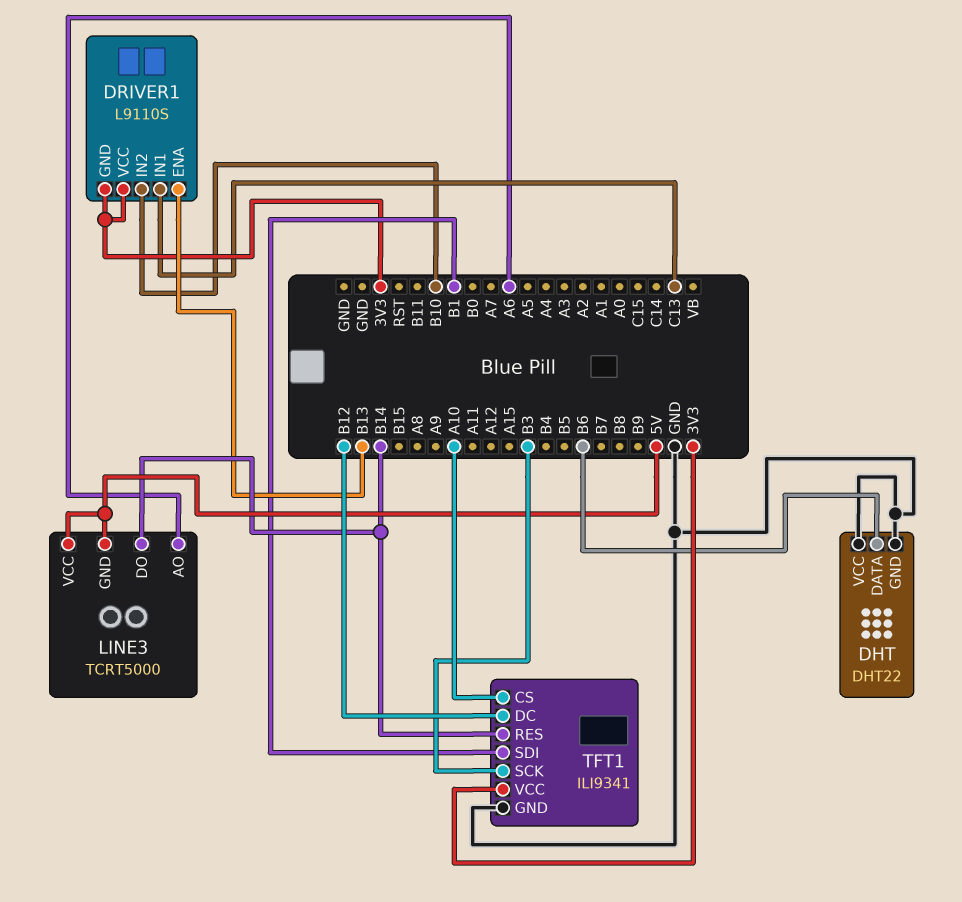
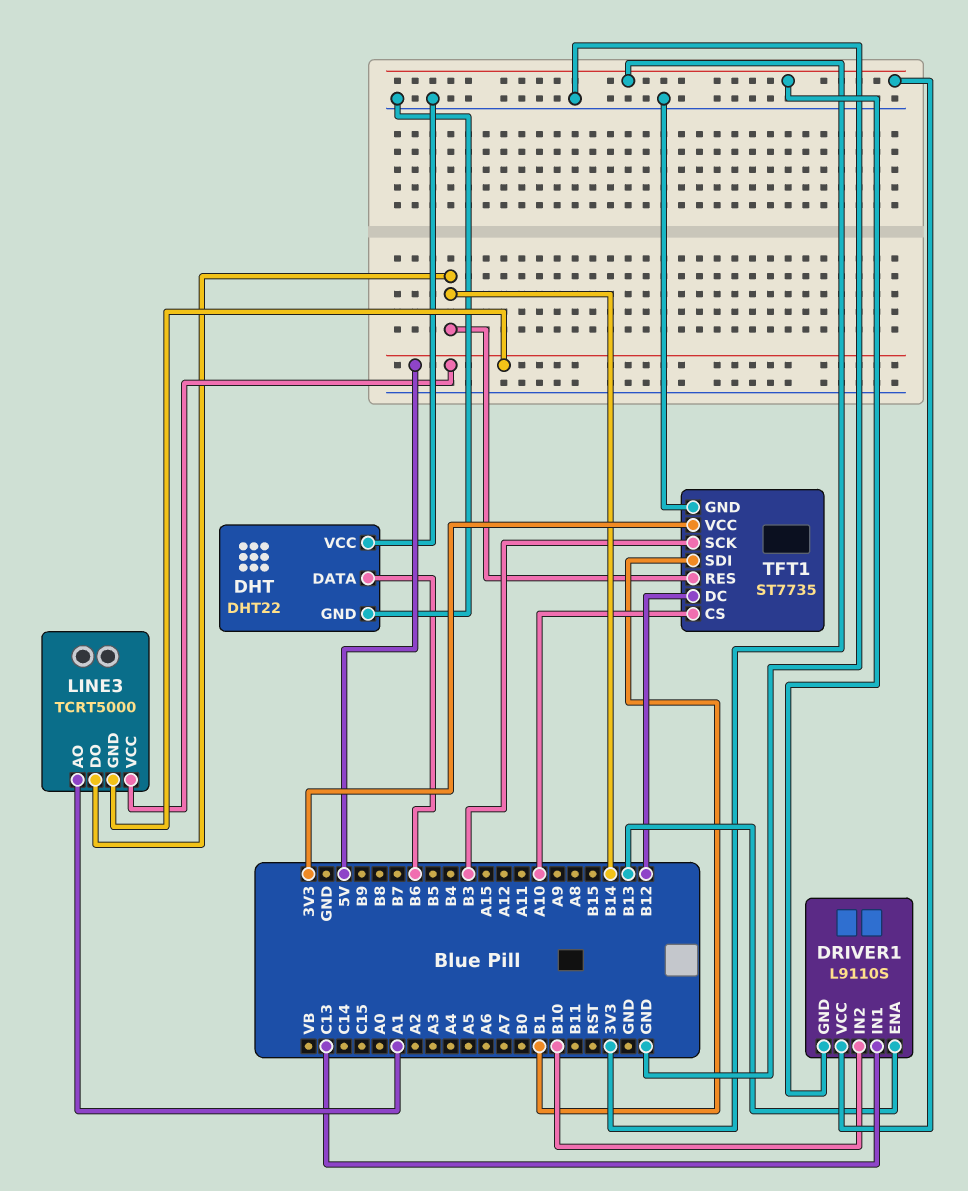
LINE3 pin AO: A6 -> A1
TFT1: ILI9341 -> ST7735

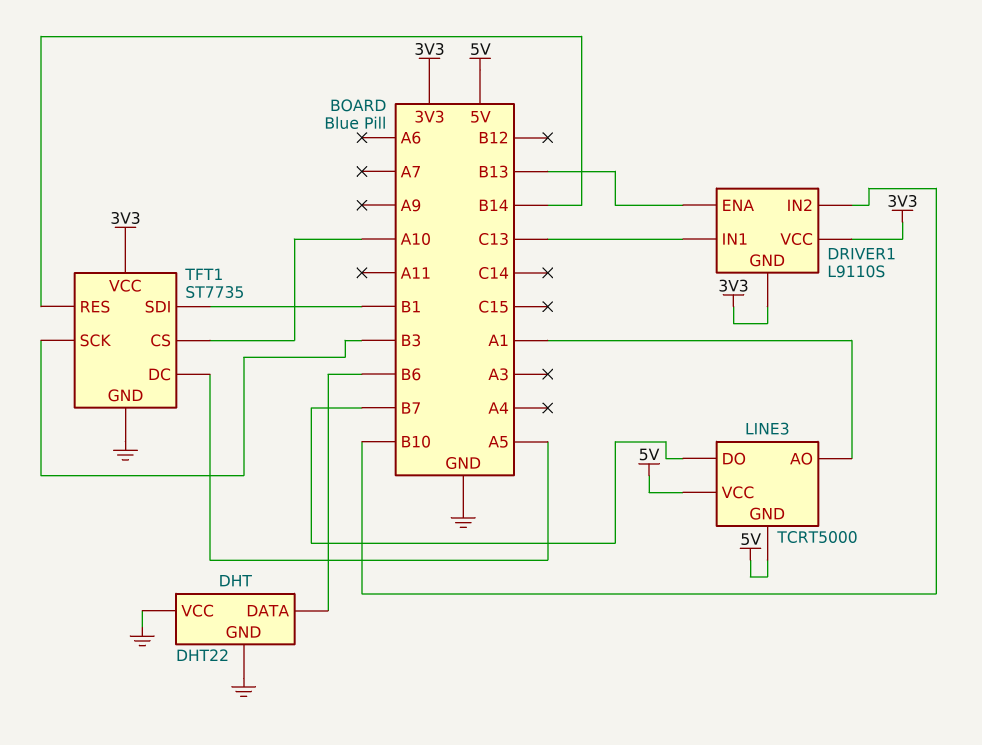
LINE3 pin DO: B14 -> B7
TFT1 pin DC: B12 -> A5

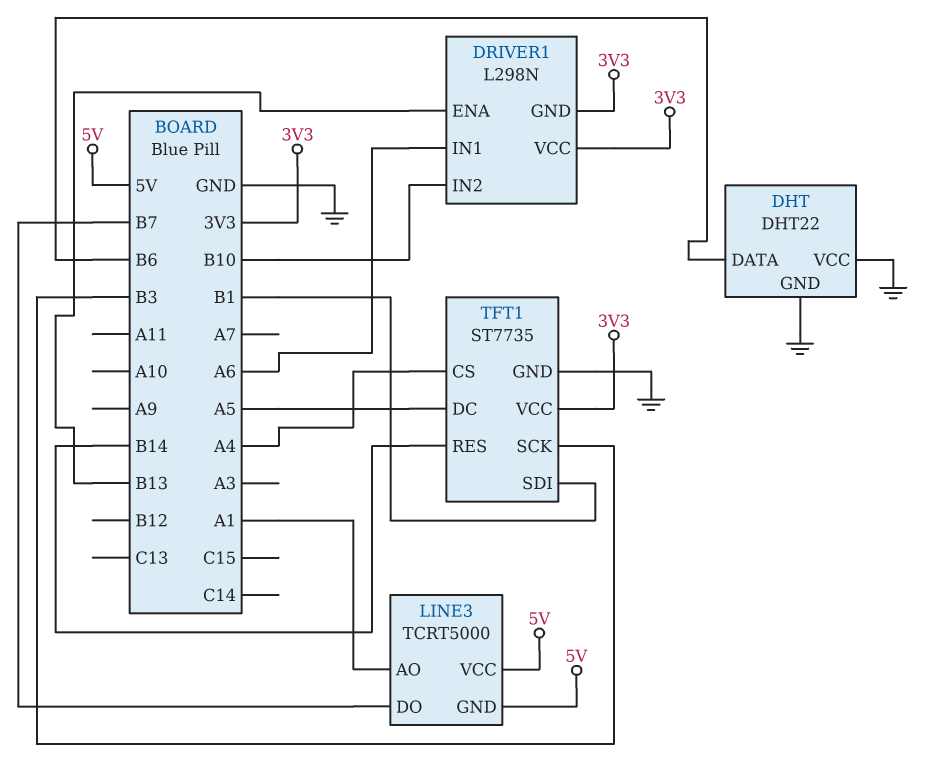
DRIVER1: L9110S -> L298N
DRIVER1 pin IN1: C13 -> A6
TFT1 pin CS: A10 -> A4

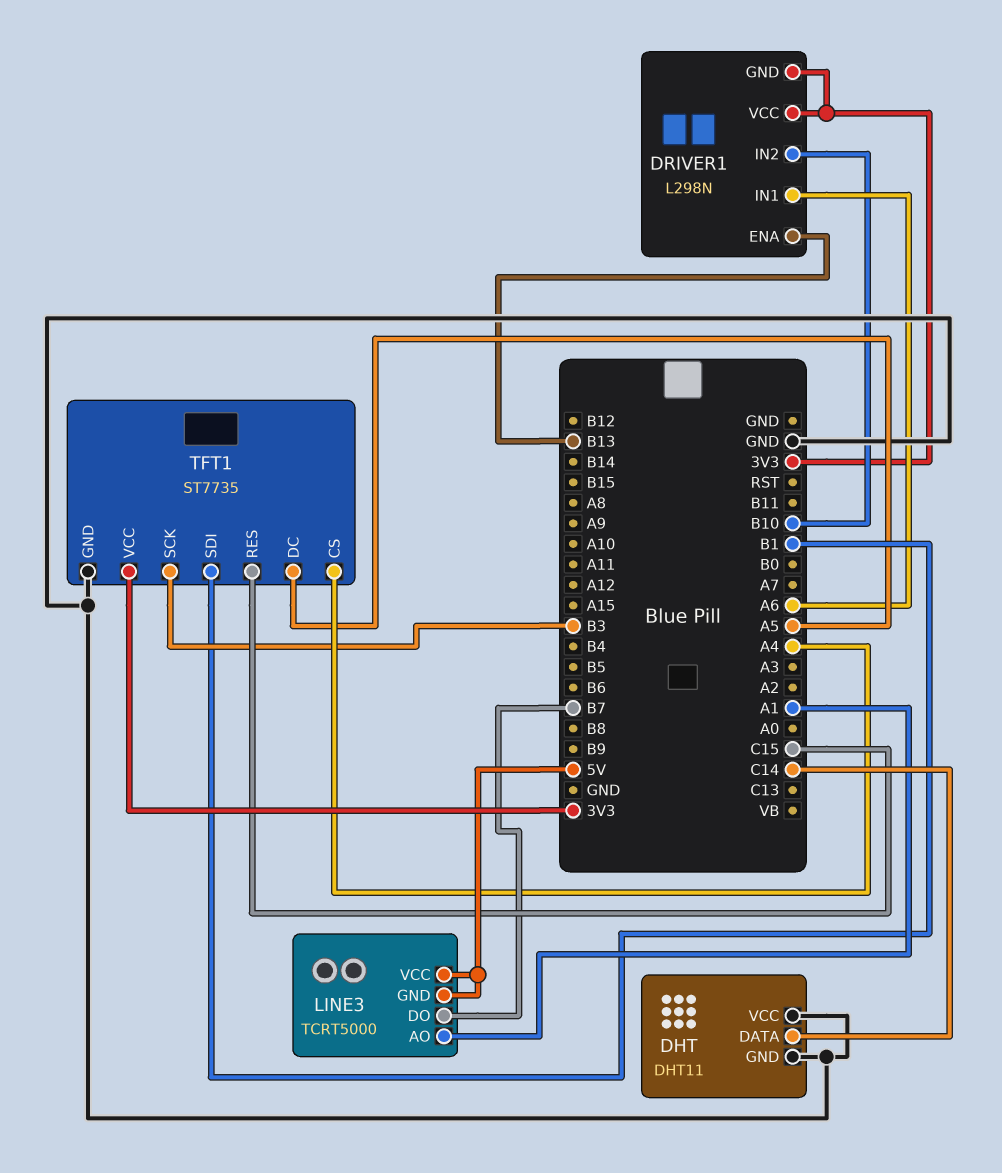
DHT: DHT22 -> DHT11
DHT pin DATA: B6 -> C14
TFT1 pin RES: B14 -> C15

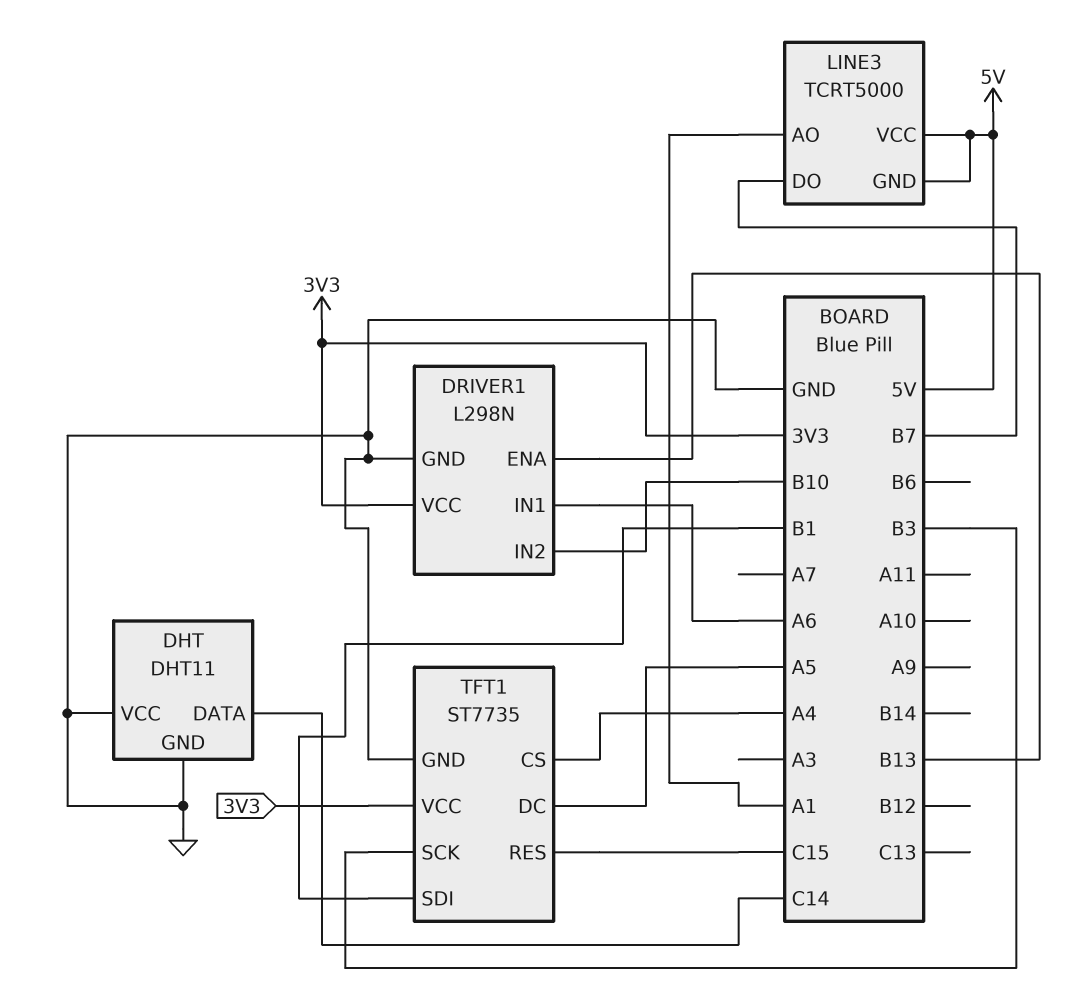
DRIVER1 pin GND: 3V3 -> GND

